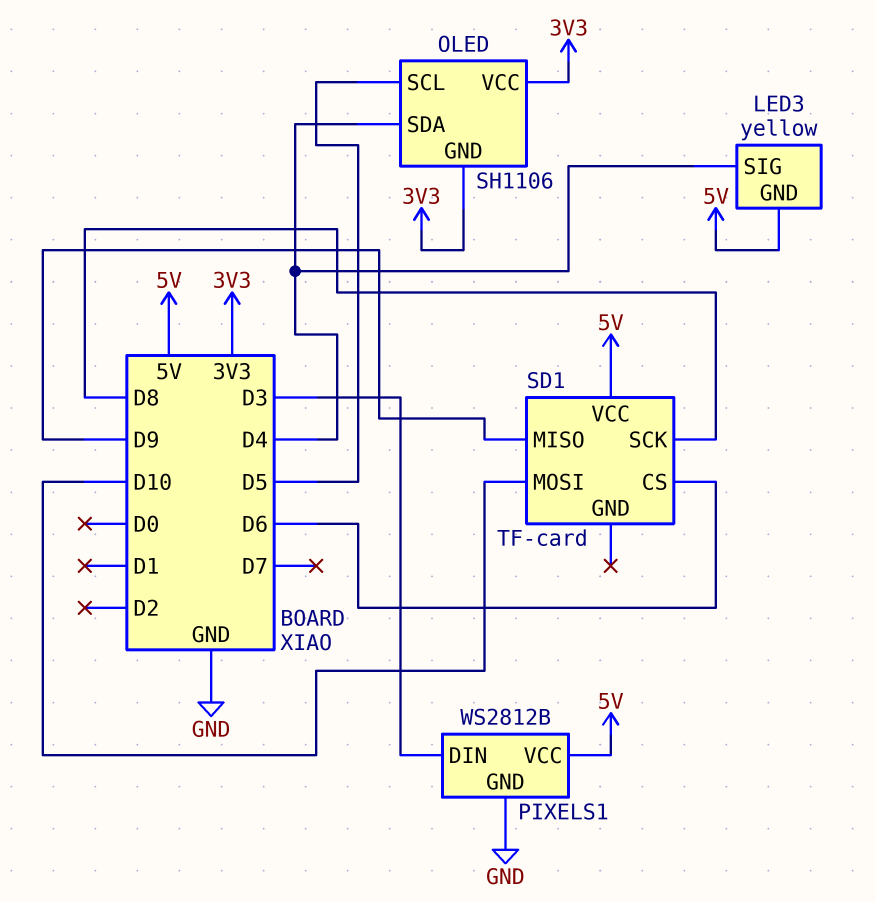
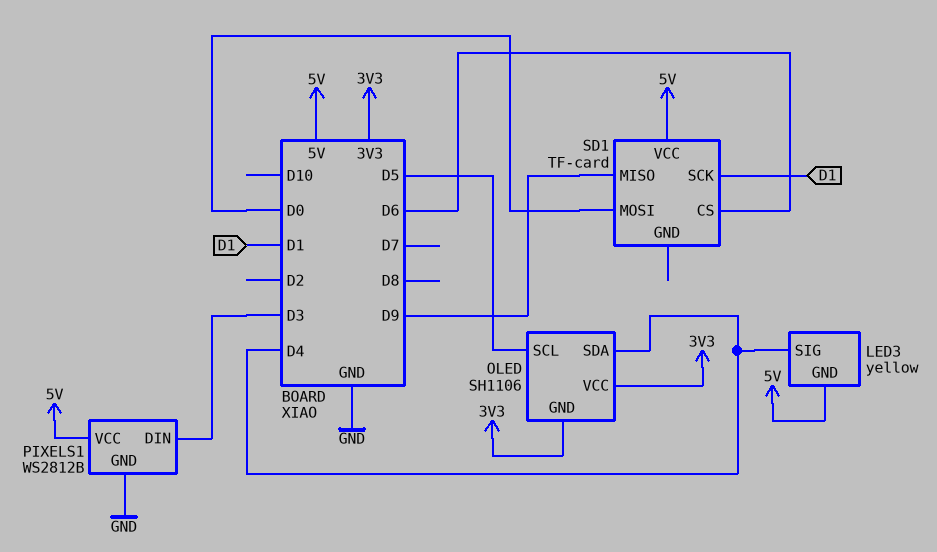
SD1 pin MOSI: D10 -> D0
SD1 pin SCK: D8 -> D1

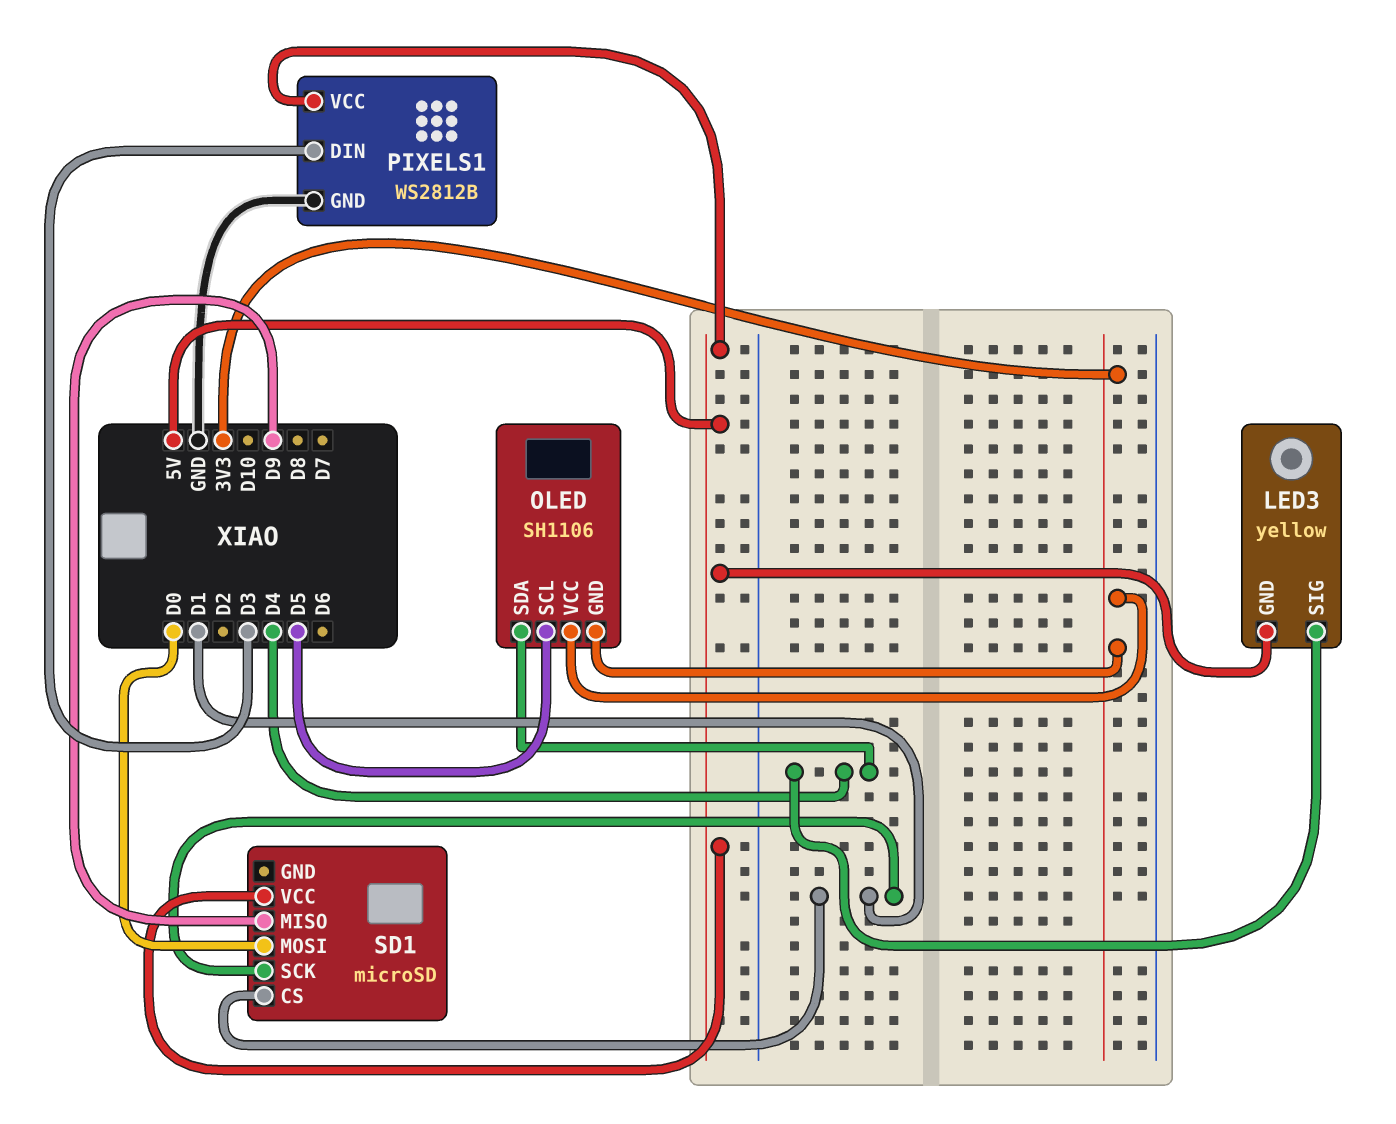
SD1: TF-card -> microSD
SD1 pin CS: D6 -> D1

